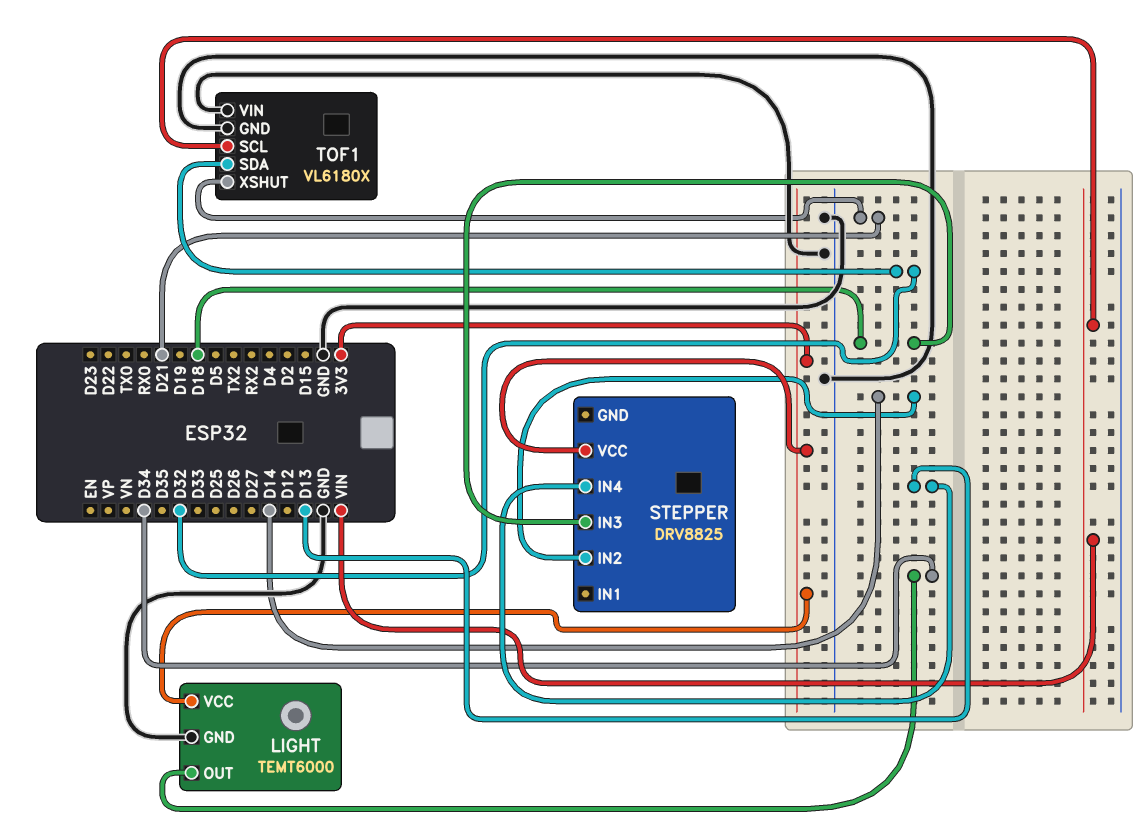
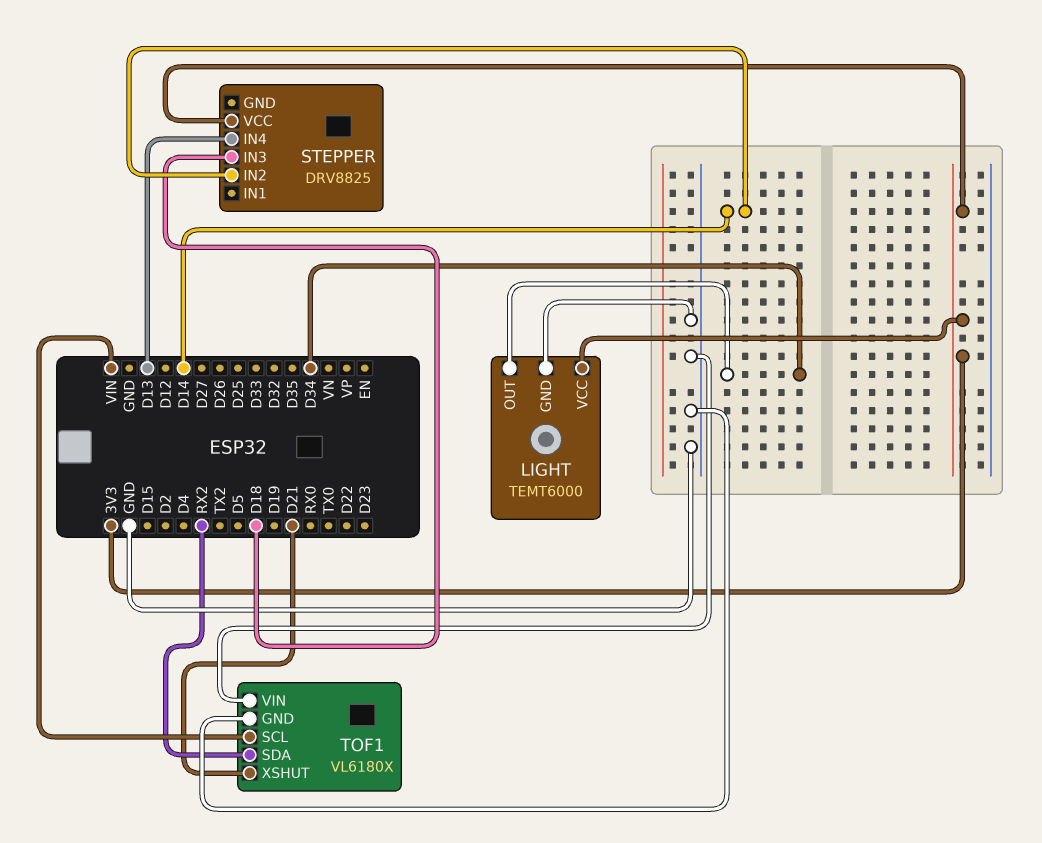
TOF1 pin SDA: D32 -> RX2

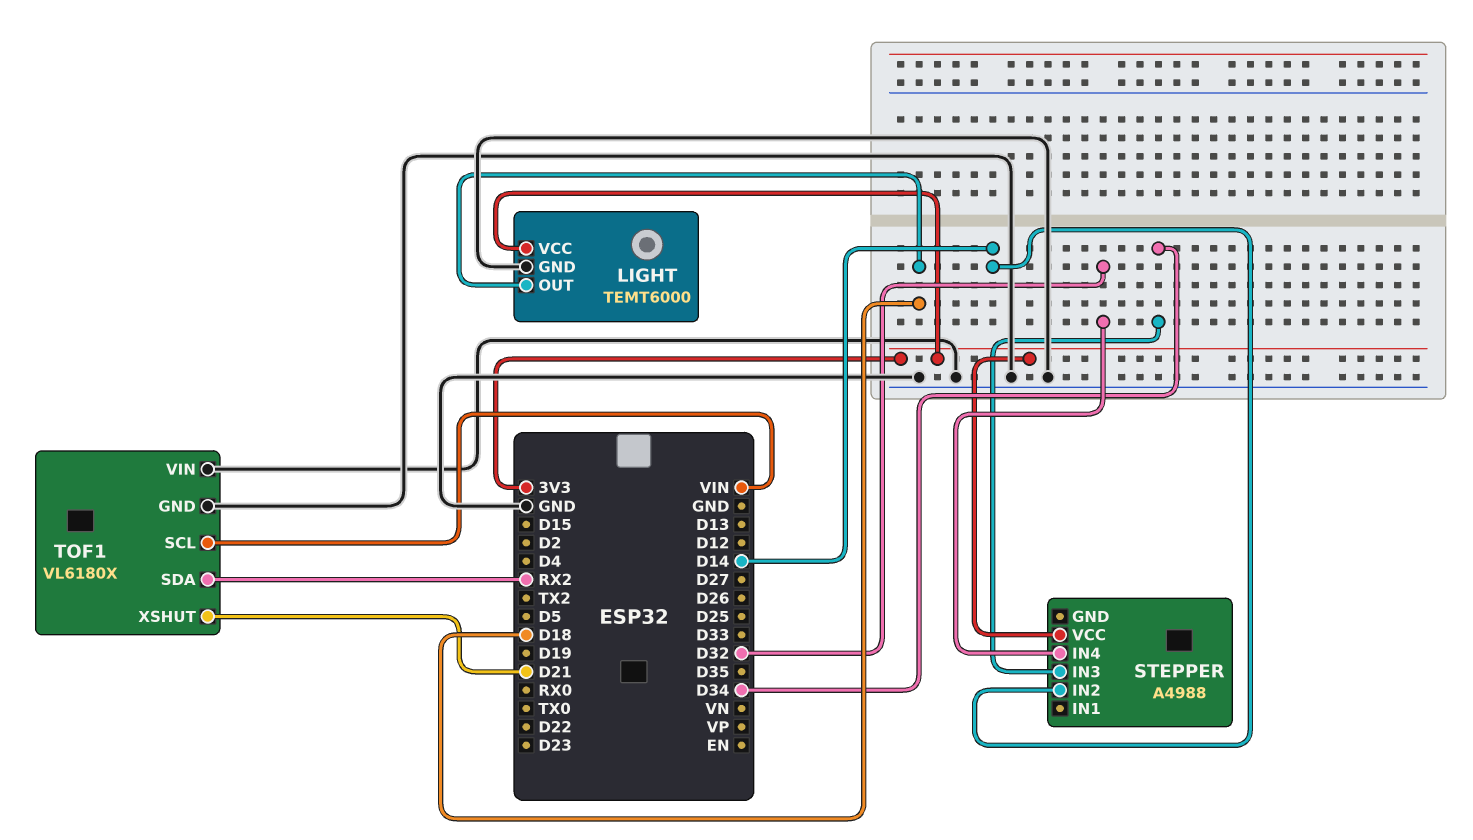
LIGHT pin OUT: D34 -> D18
STEPPER: DRV8825 -> A4988
STEPPER pin IN3: D18 -> D34
STEPPER pin IN4: D13 -> D32

